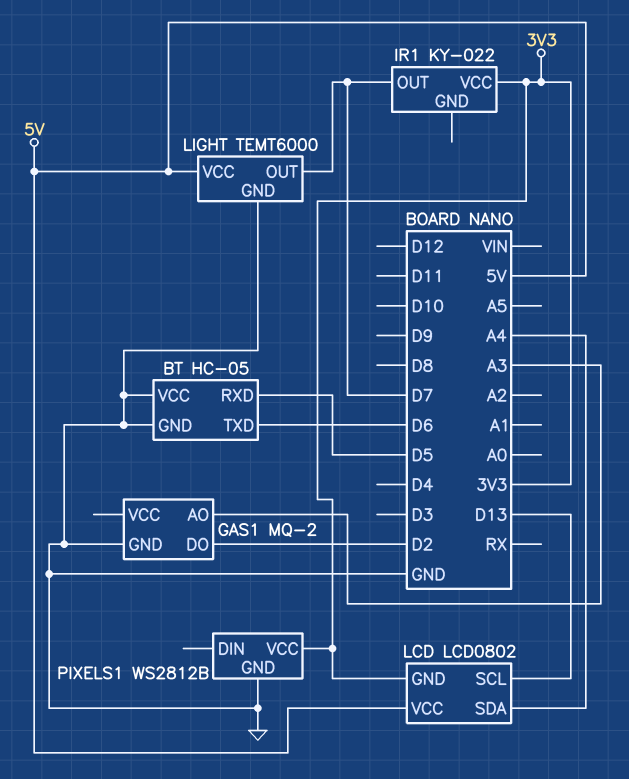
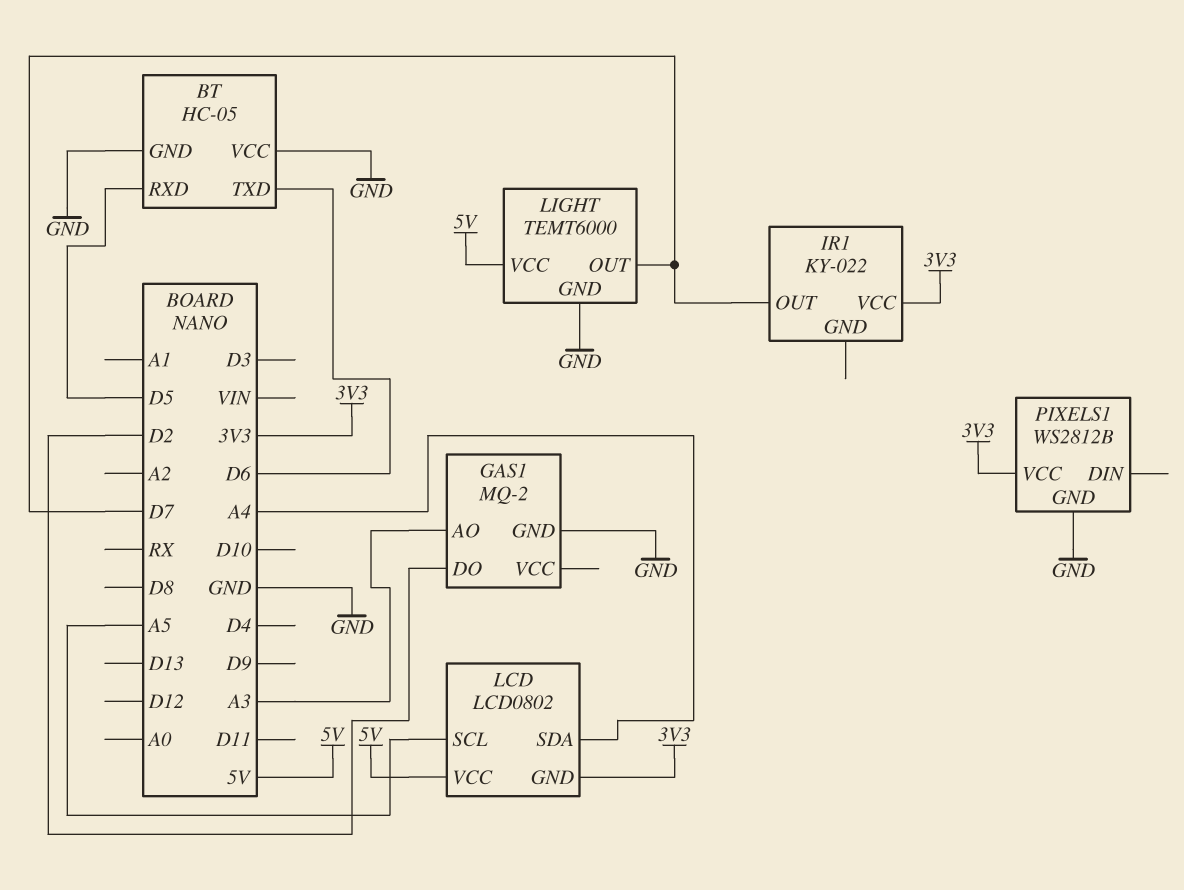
LCD pin SCL: D13 -> A5

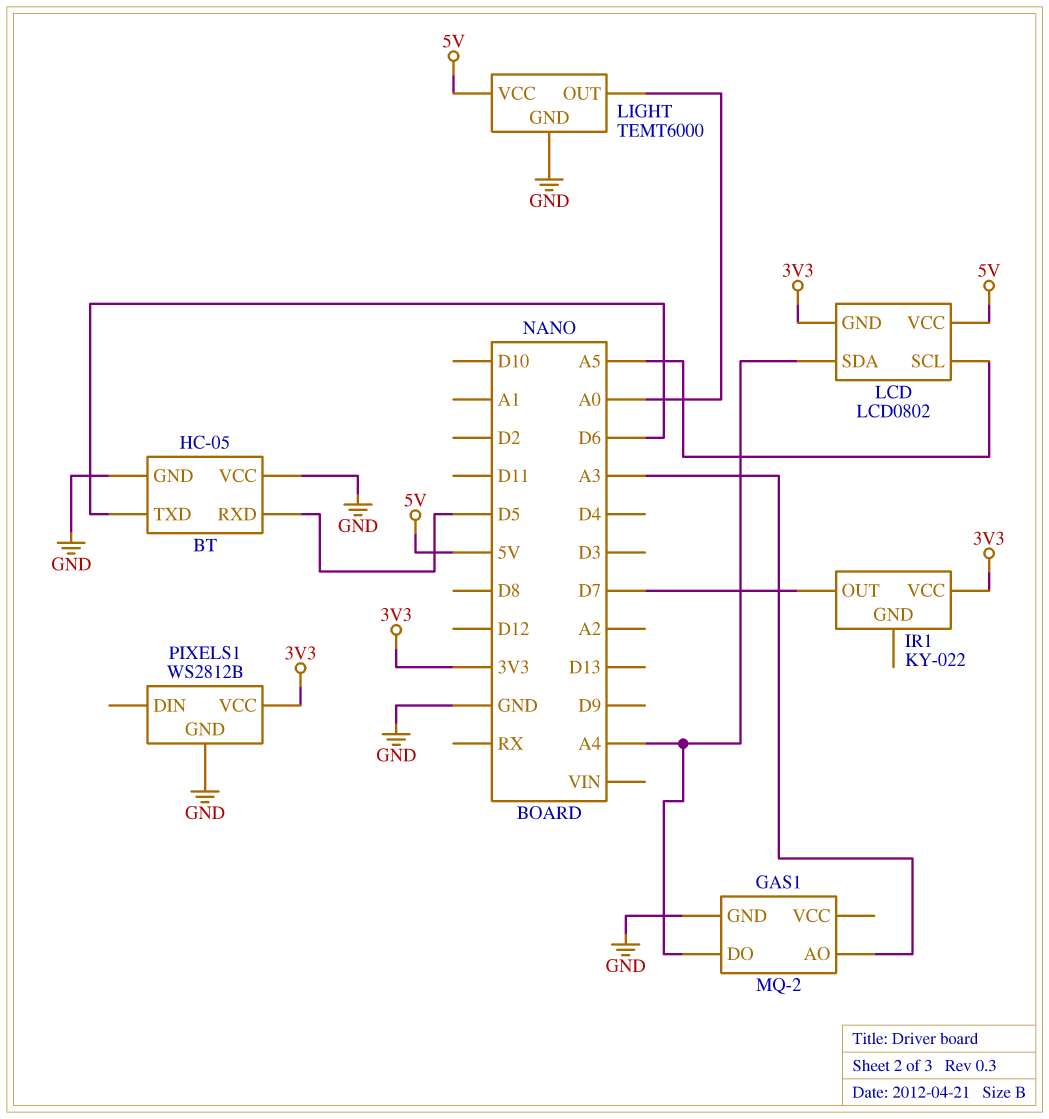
GAS1 pin DO: D2 -> A4
LIGHT pin OUT: D7 -> A0

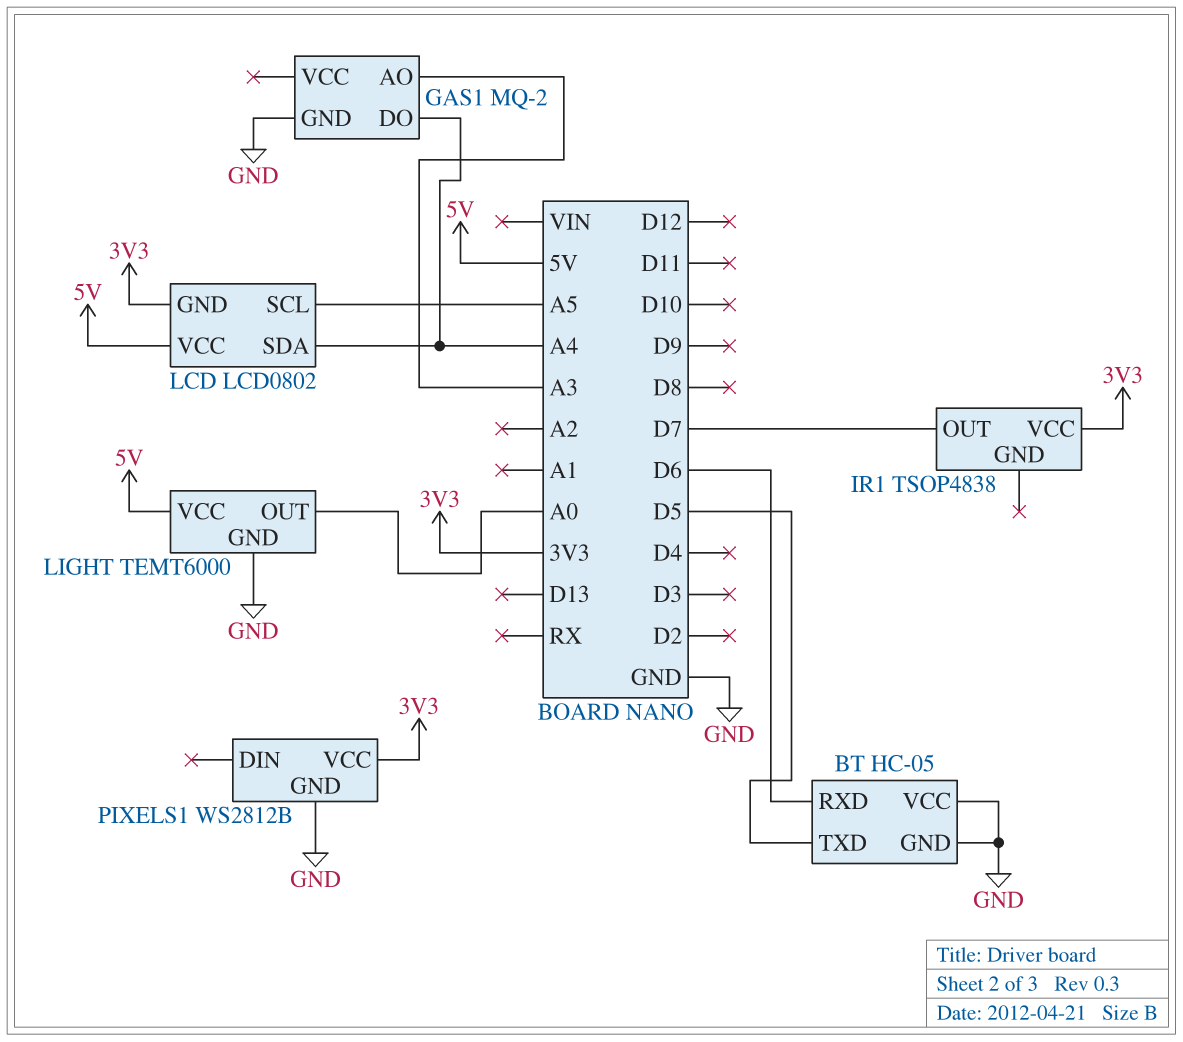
BT pin RXD: D5 -> D6
BT pin TXD: D6 -> D5
IR1: KY-022 -> TSOP4838

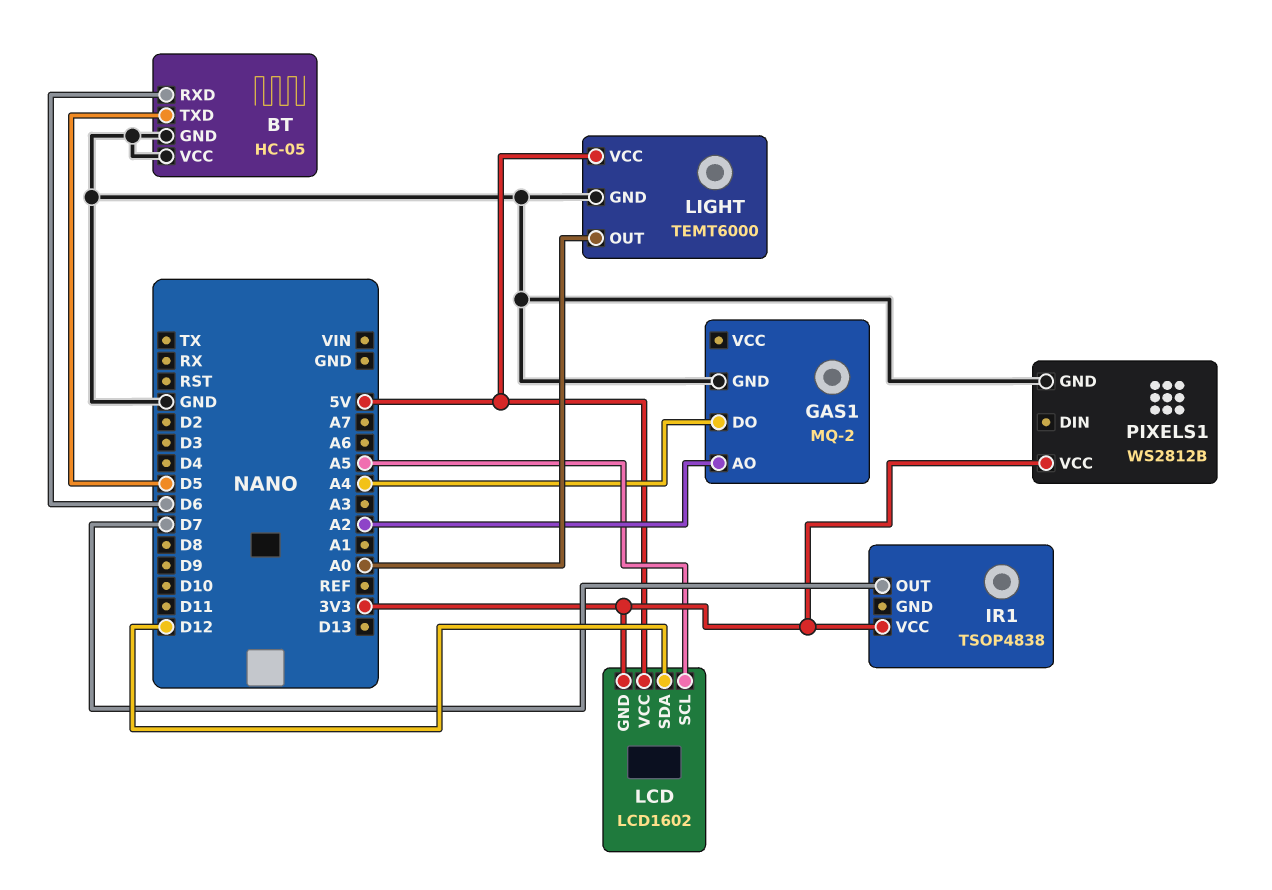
GAS1 pin AO: A3 -> A2
LCD: LCD0802 -> LCD1602
LCD pin SDA: A4 -> D12

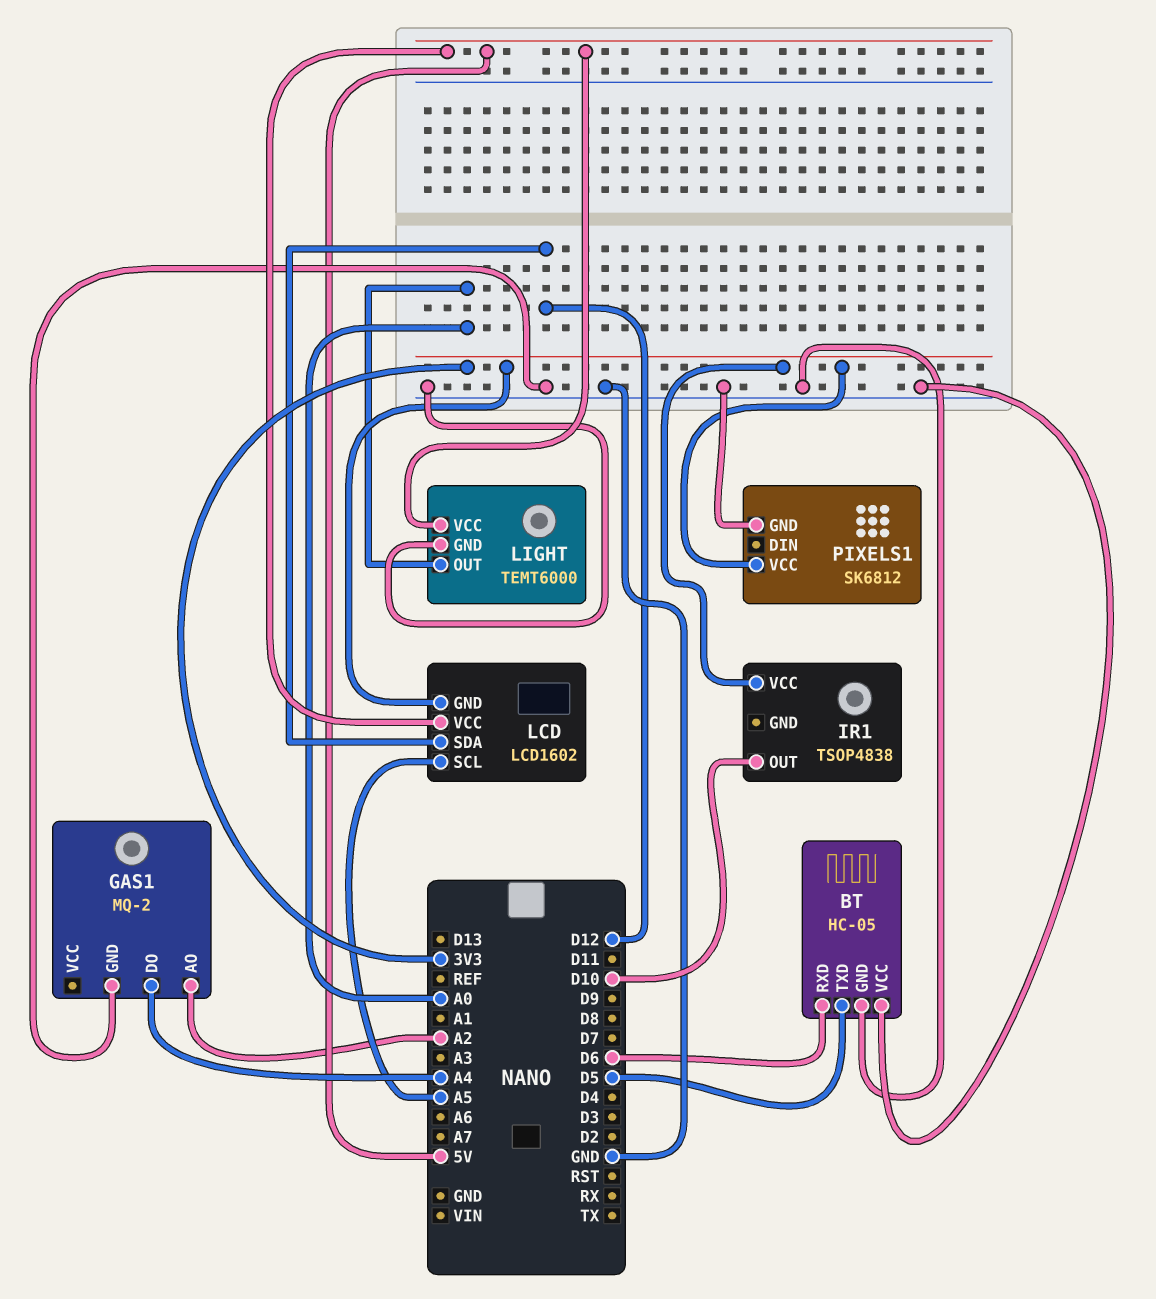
IR1 pin OUT: D7 -> D10
PIXELS1: WS2812B -> SK6812

